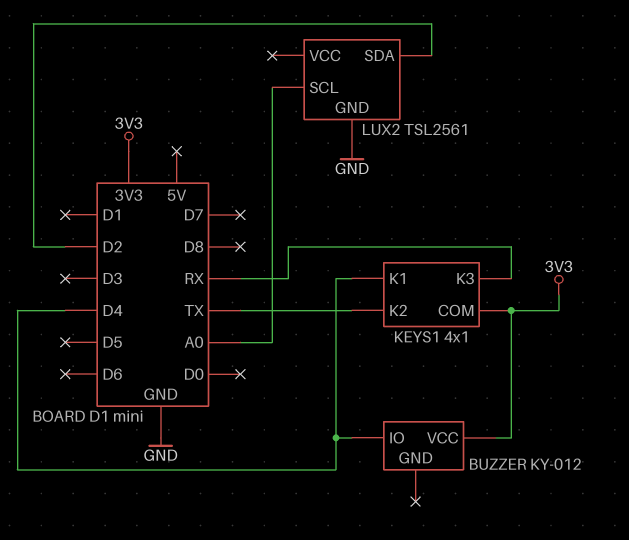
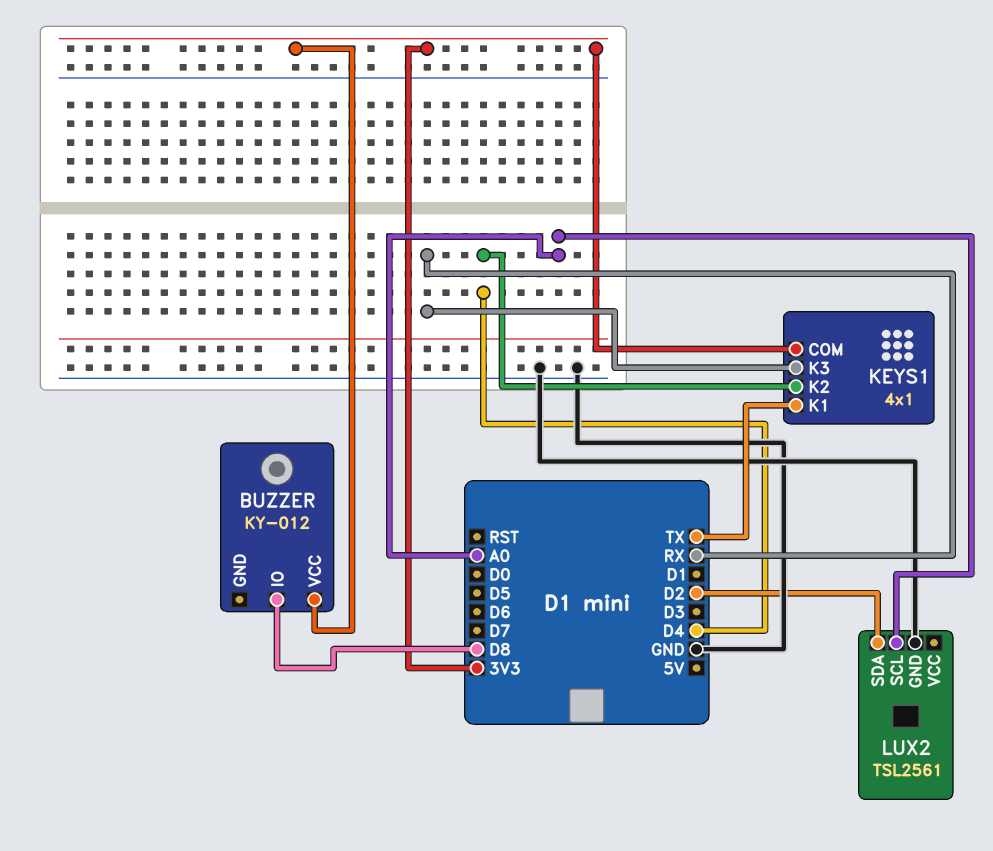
BUZZER pin IO: D4 -> D8
KEYS1 pin K1: D4 -> TX
KEYS1 pin K2: TX -> D4

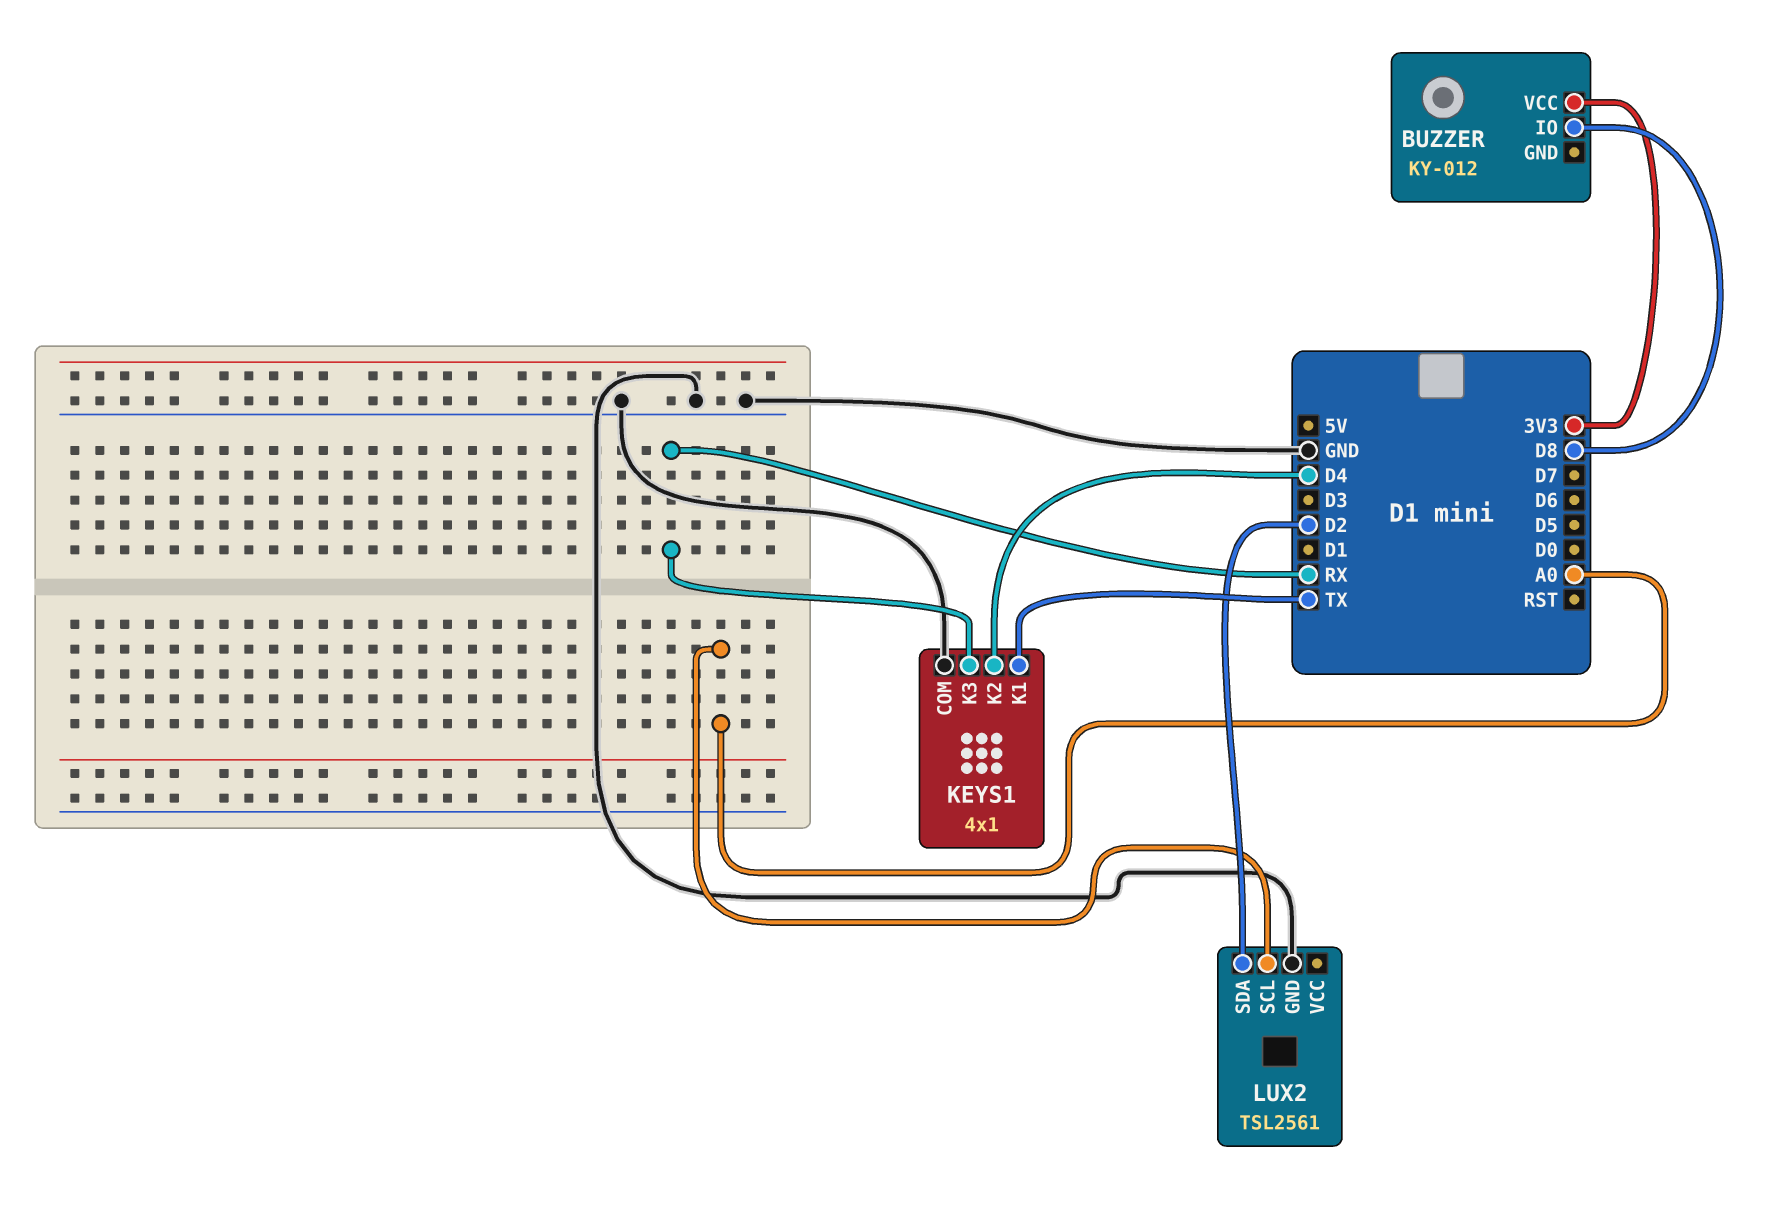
KEYS1 pin COM: 3V3 -> GND

